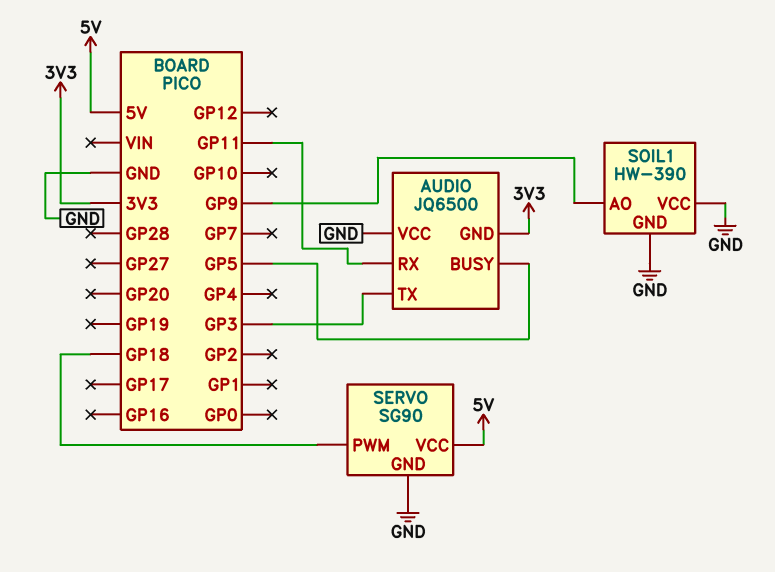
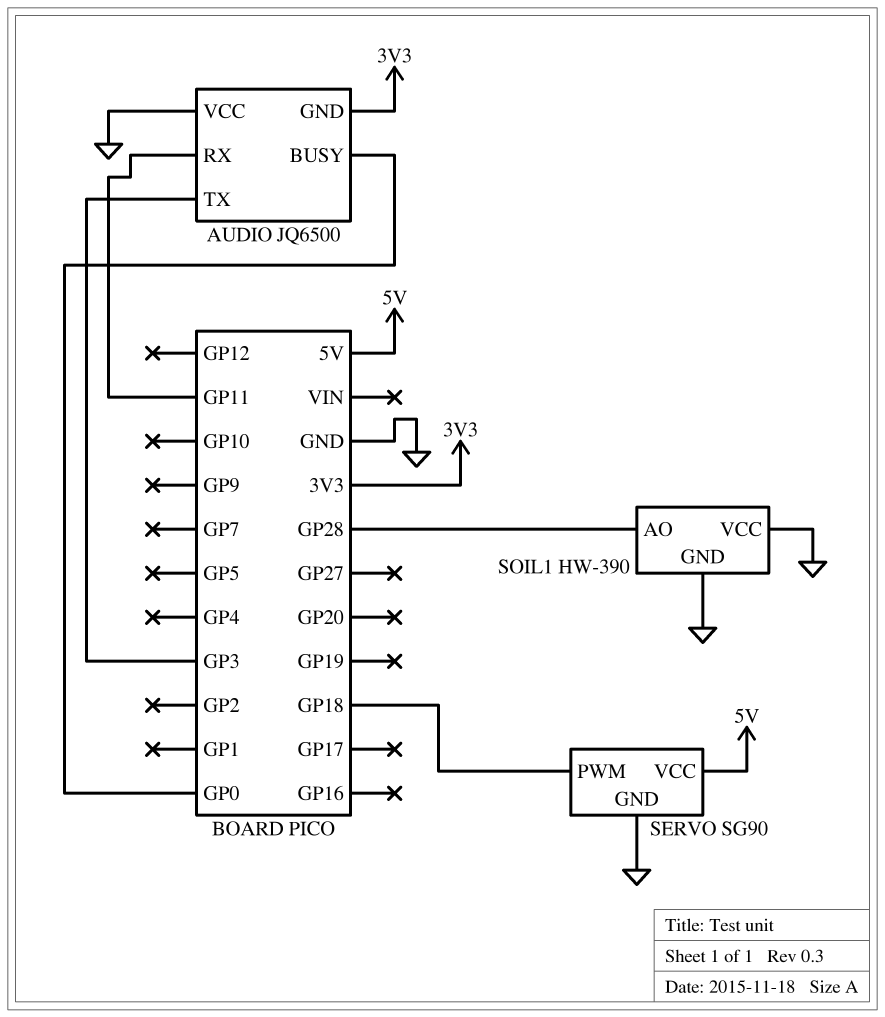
AUDIO pin BUSY: GP5 -> GP0
SOIL1 pin AO: GP9 -> GP28

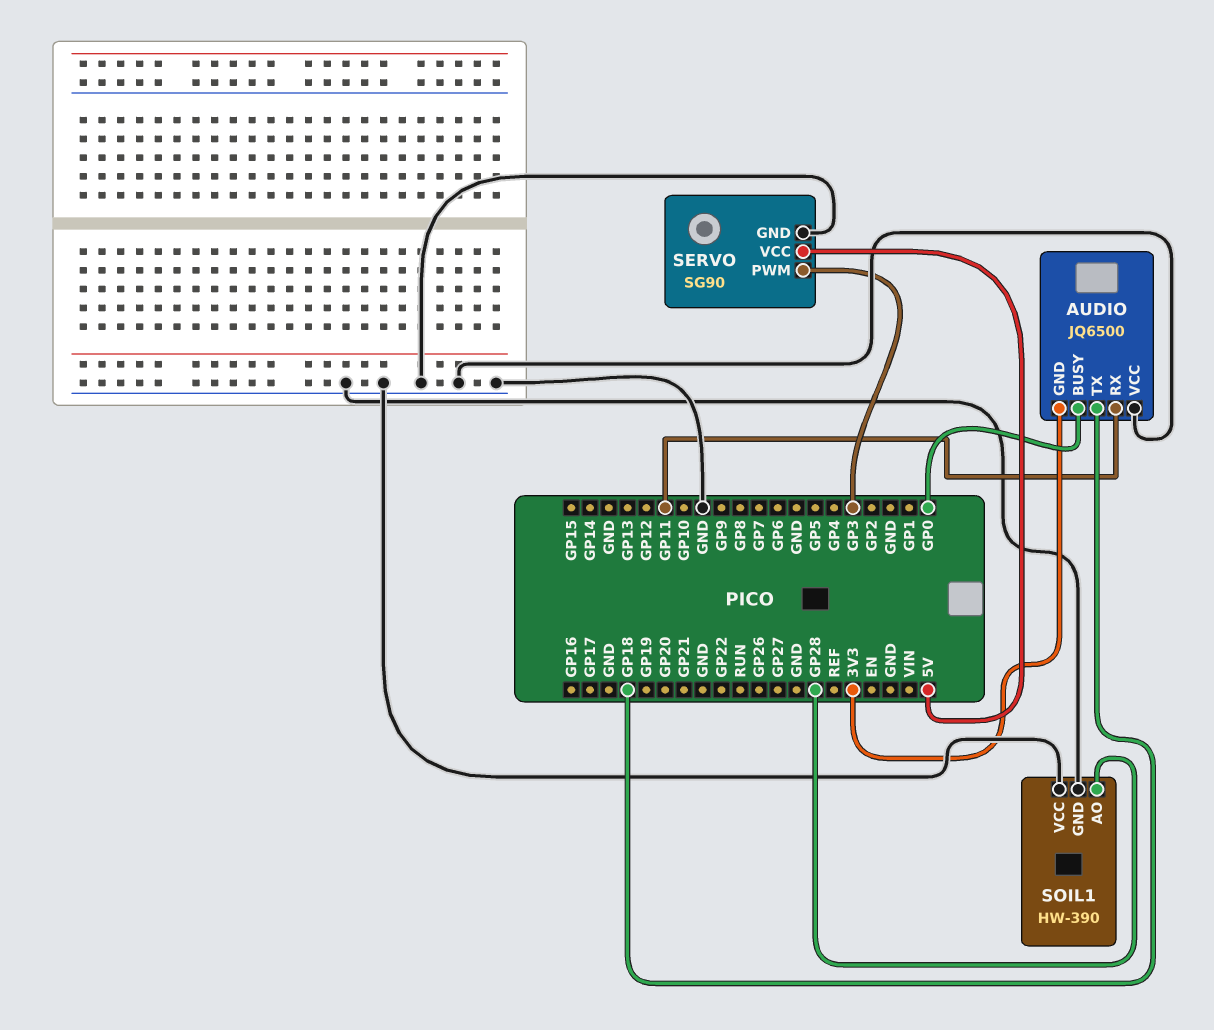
AUDIO pin TX: GP3 -> GP18
SERVO pin PWM: GP18 -> GP3

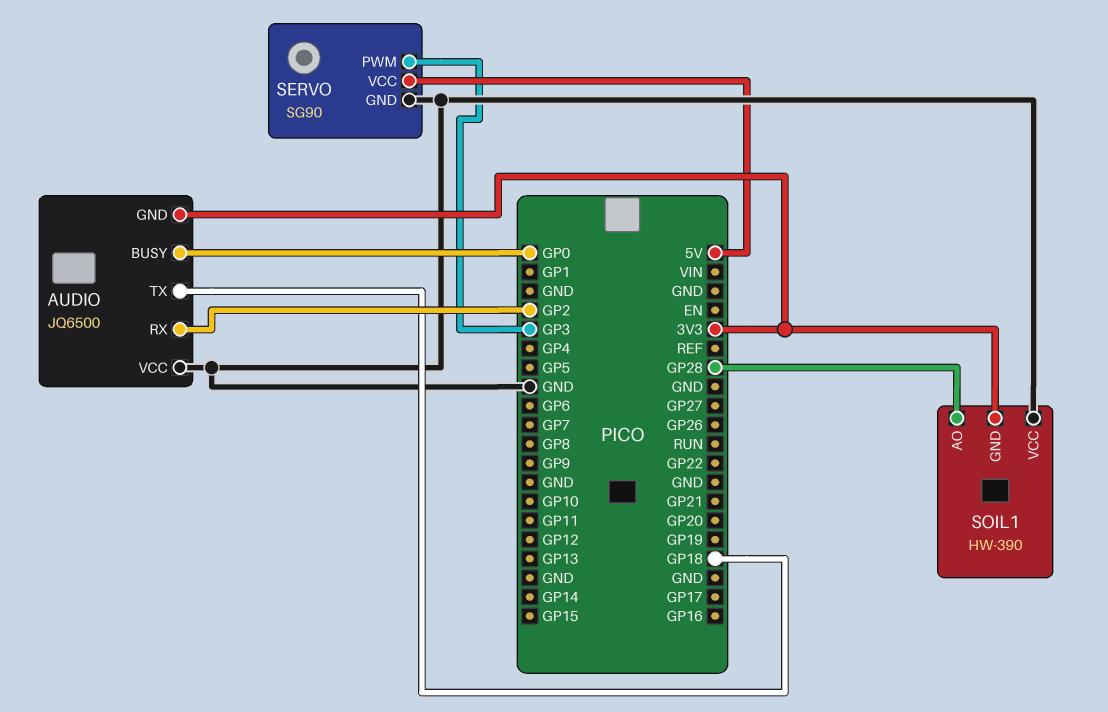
AUDIO pin RX: GP11 -> GP2
SOIL1 pin GND: GND -> 3V3

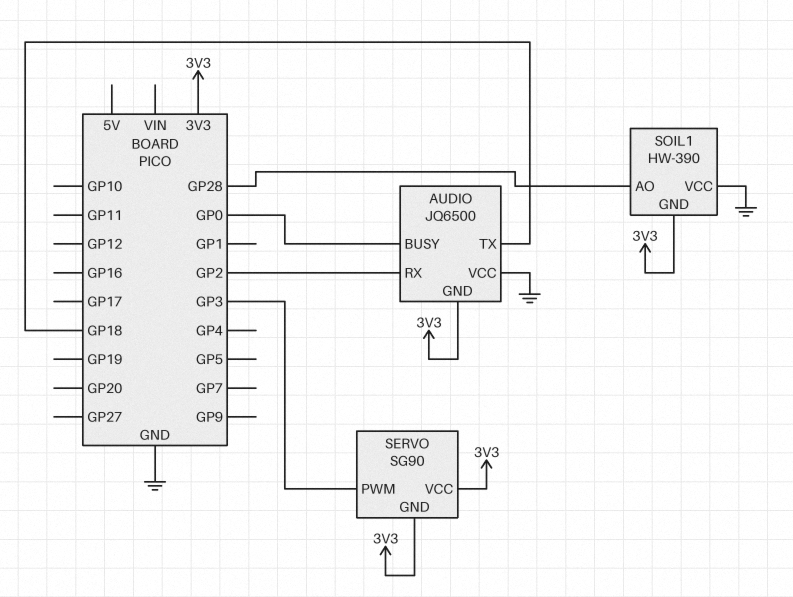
SERVO pin GND: GND -> 3V3
SERVO pin VCC: 5V -> 3V3

